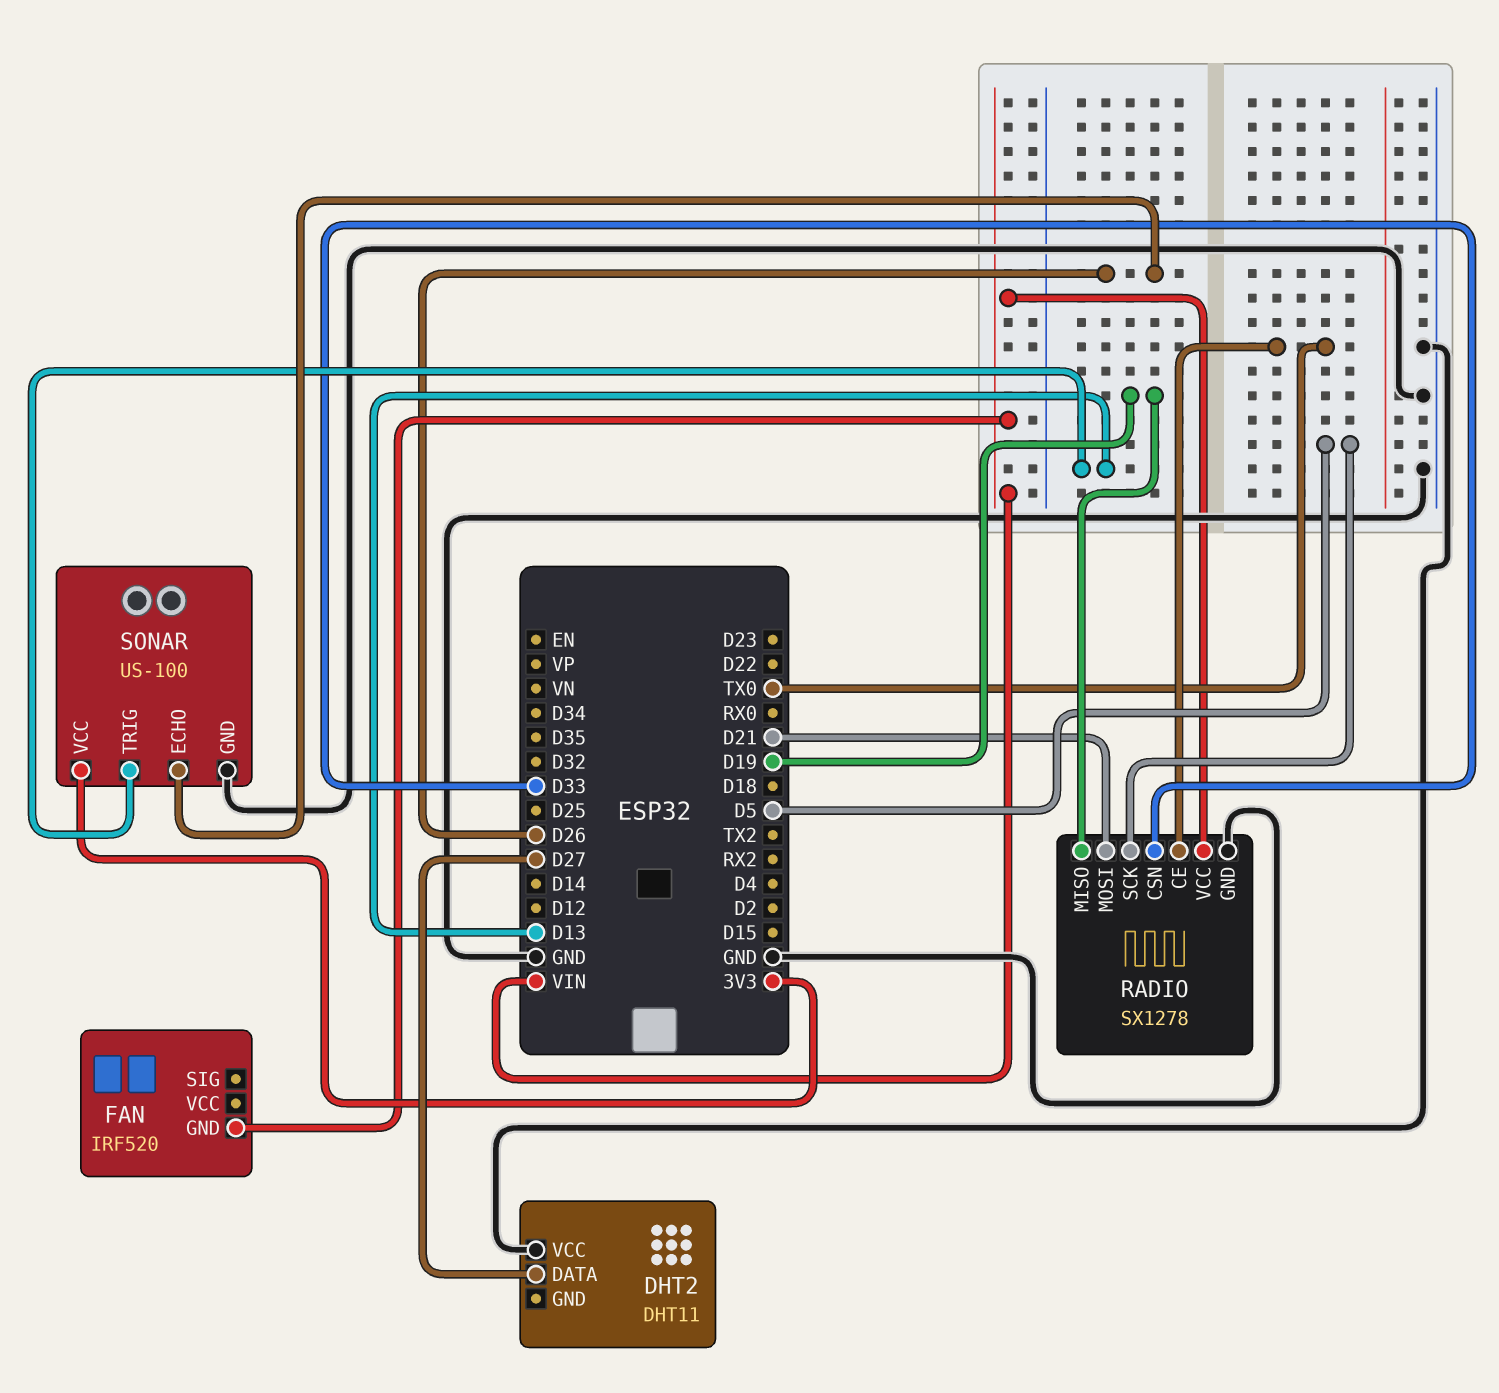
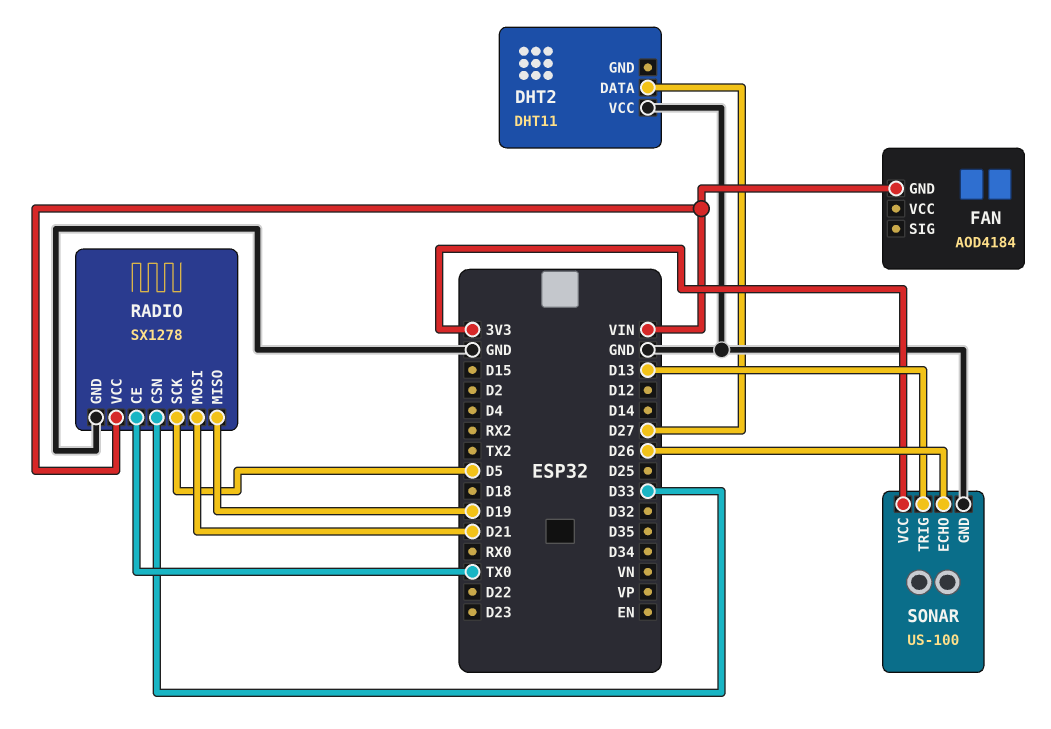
FAN: IRF520 -> AOD4184

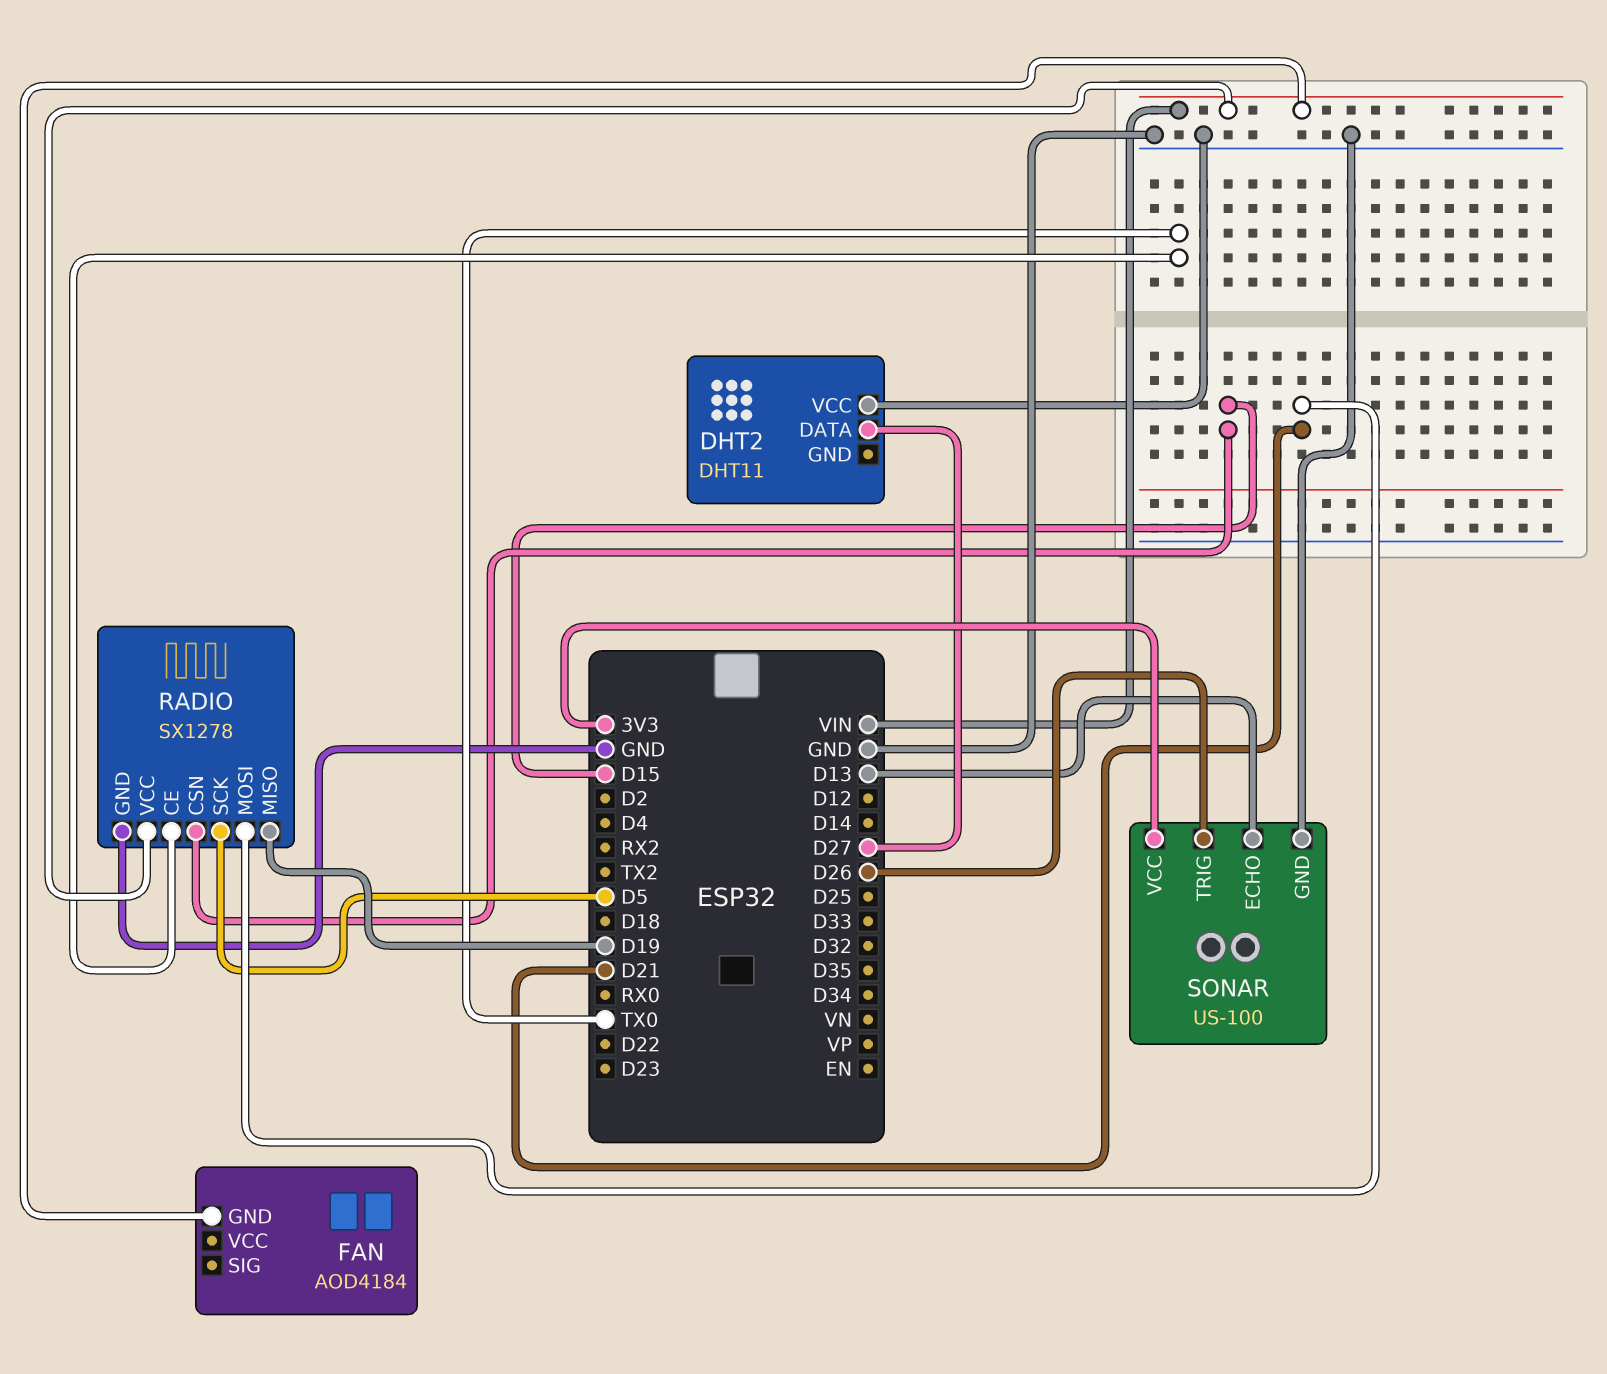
RADIO pin CSN: D33 -> D15
SONAR pin ECHO: D26 -> D13
SONAR pin TRIG: D13 -> D26

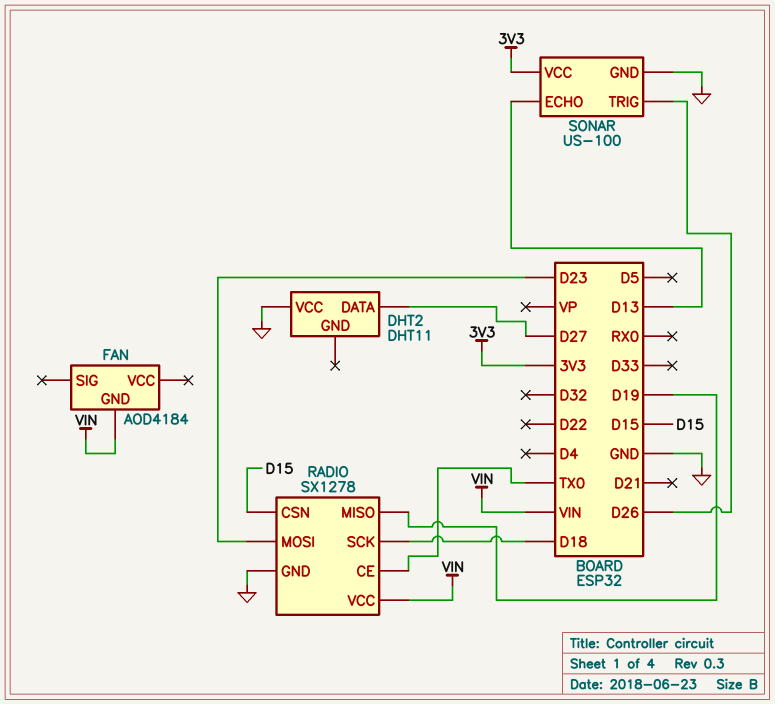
RADIO pin MOSI: D21 -> D23
RADIO pin SCK: D5 -> D18

